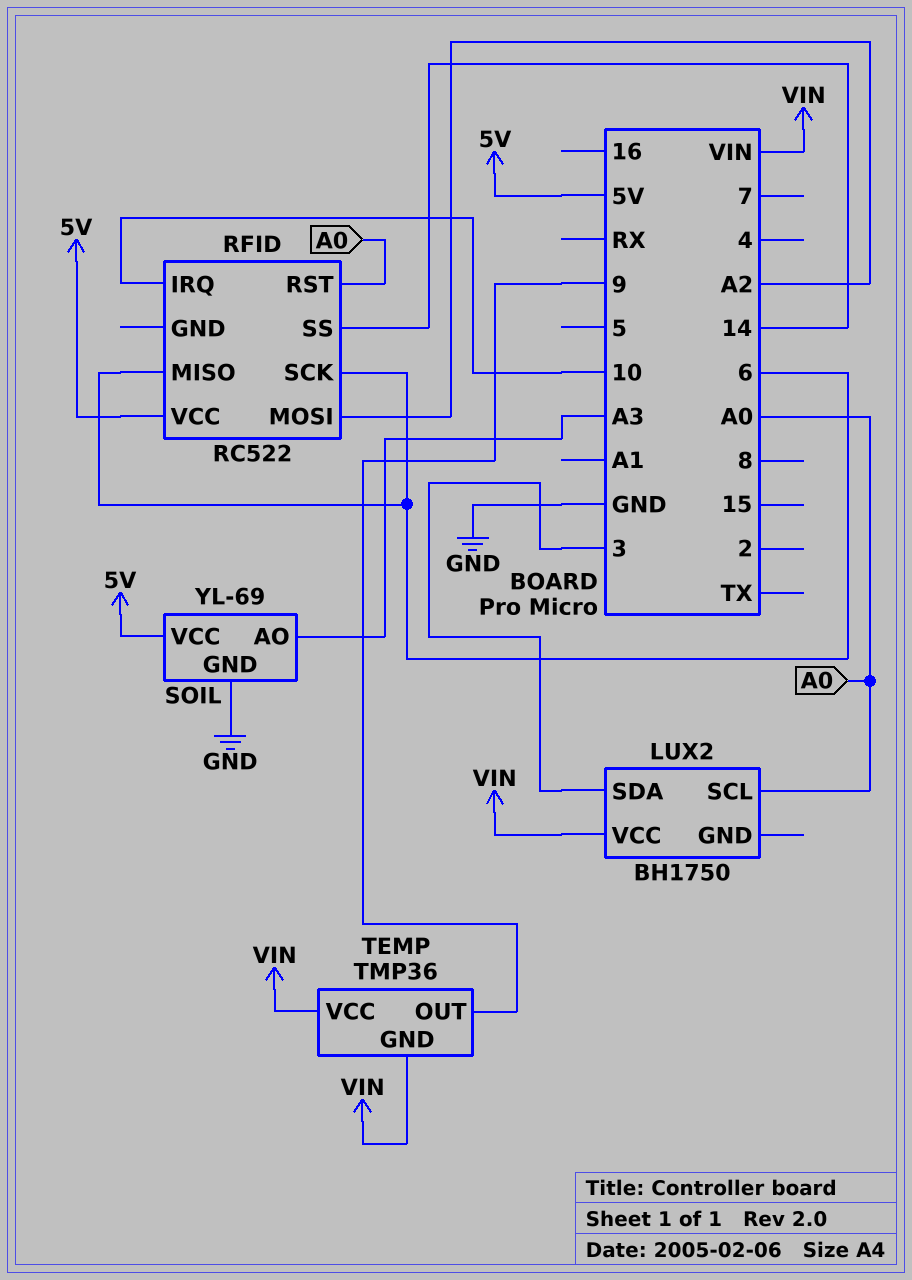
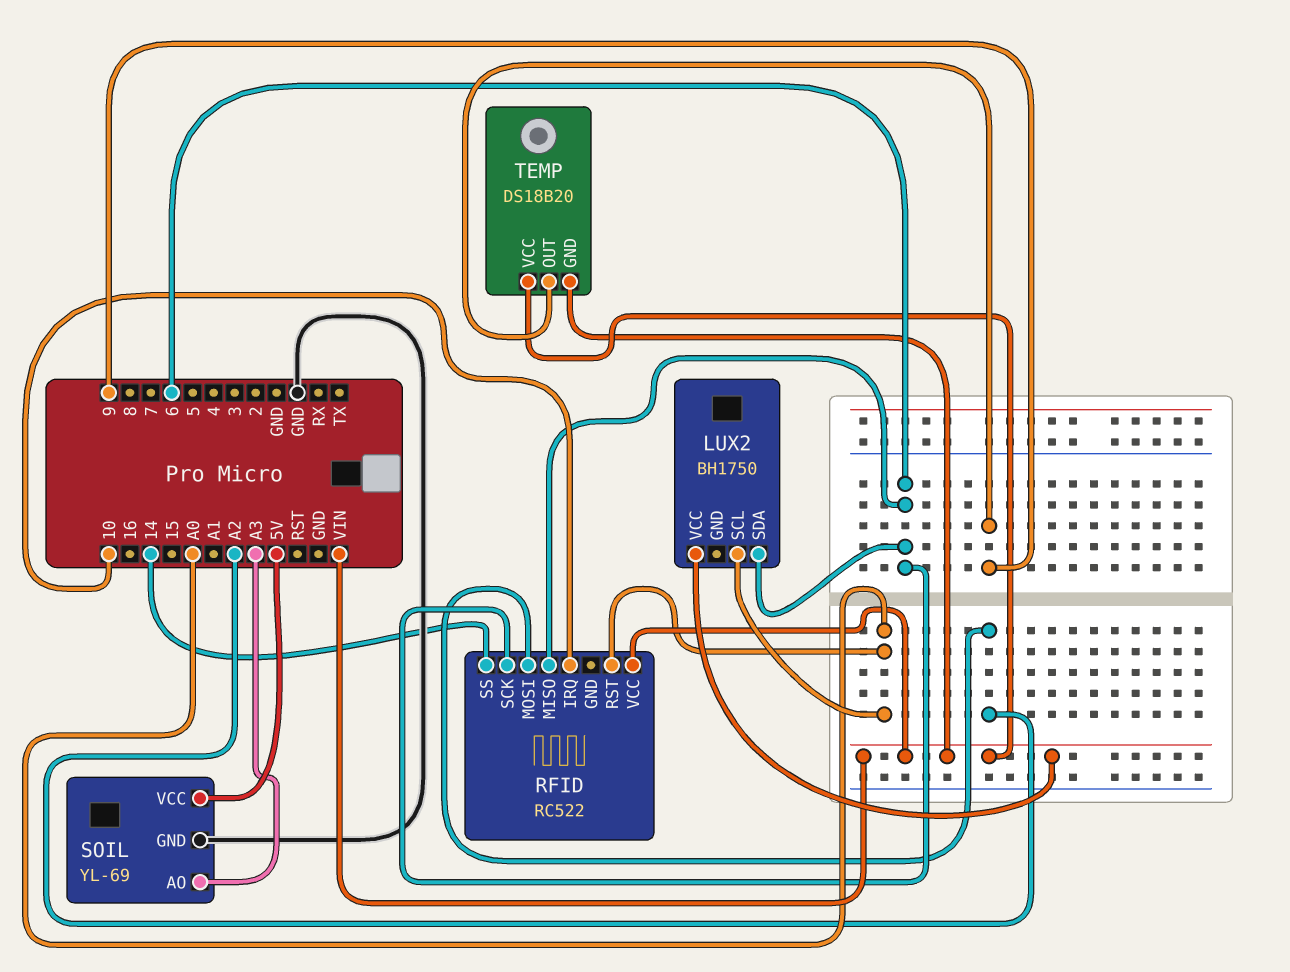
LUX2 pin SDA: 3 -> 6
RFID pin VCC: 5V -> VIN
TEMP: TMP36 -> DS18B20

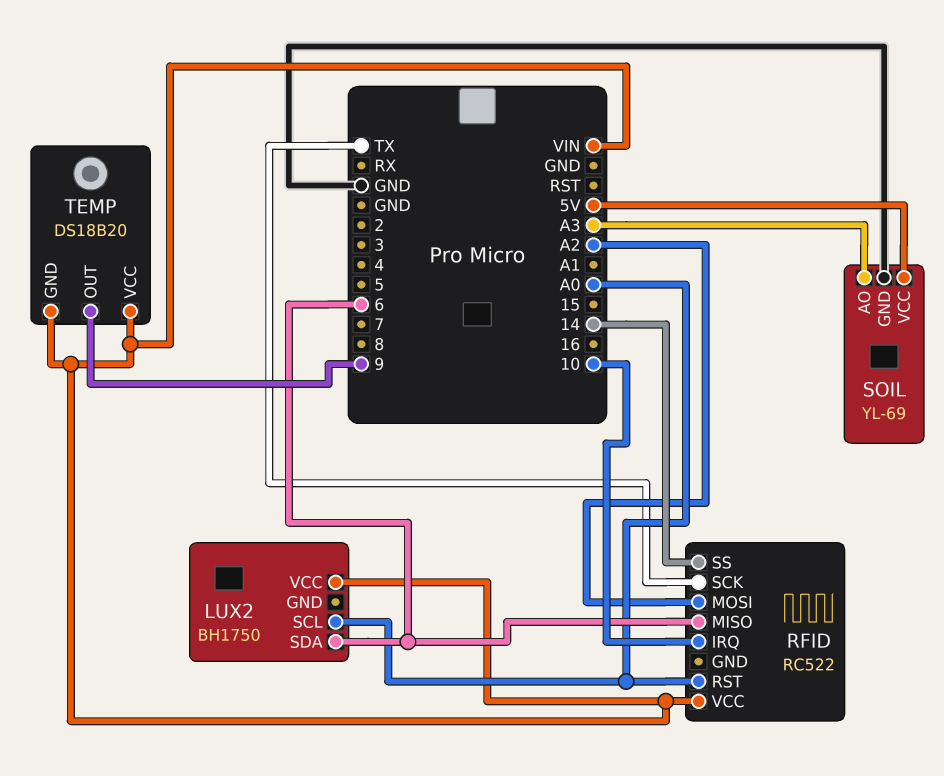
RFID pin SCK: 6 -> TX

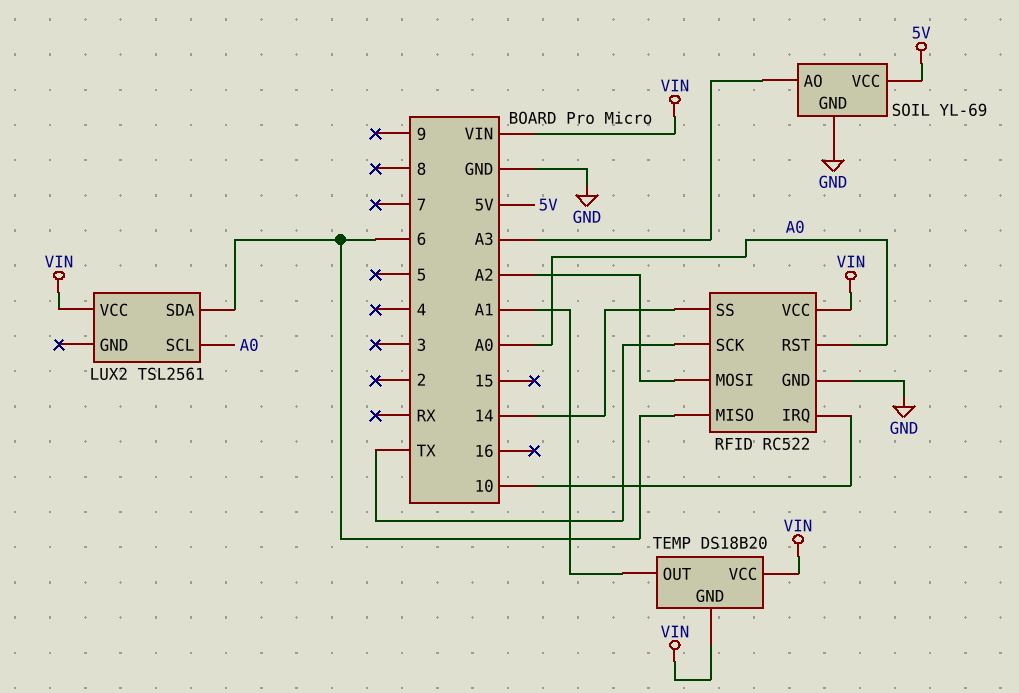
LUX2: BH1750 -> TSL2561
RFID pin GND: none -> GND
TEMP pin OUT: 9 -> A1

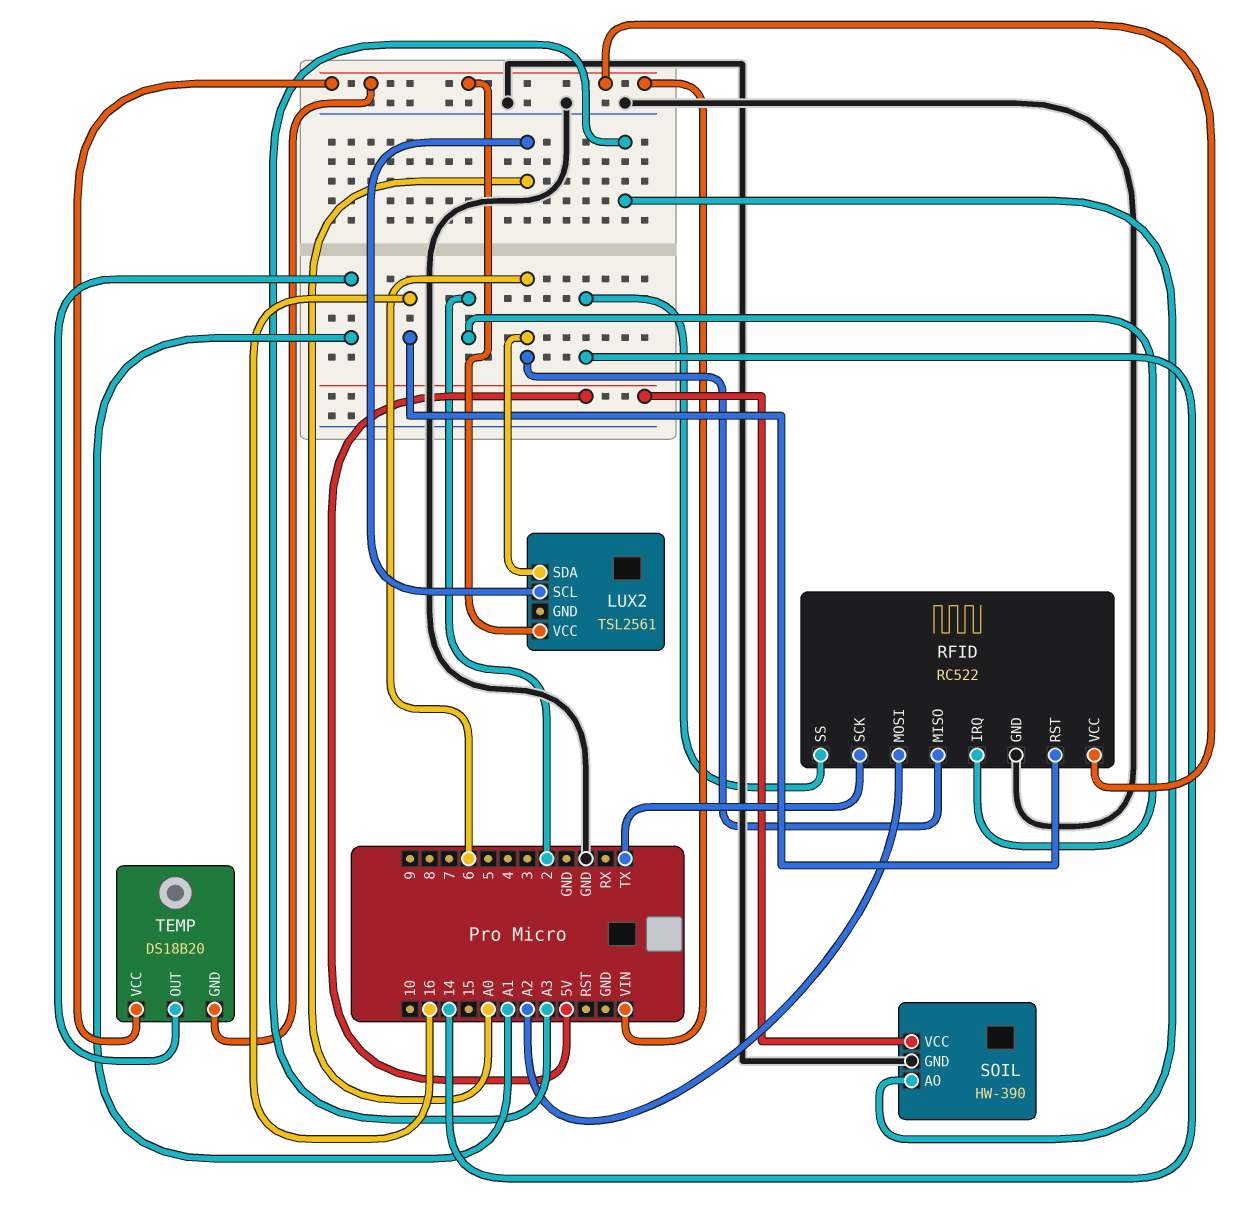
RFID pin IRQ: 10 -> 2
RFID pin RST: A0 -> 16
SOIL: YL-69 -> HW-390

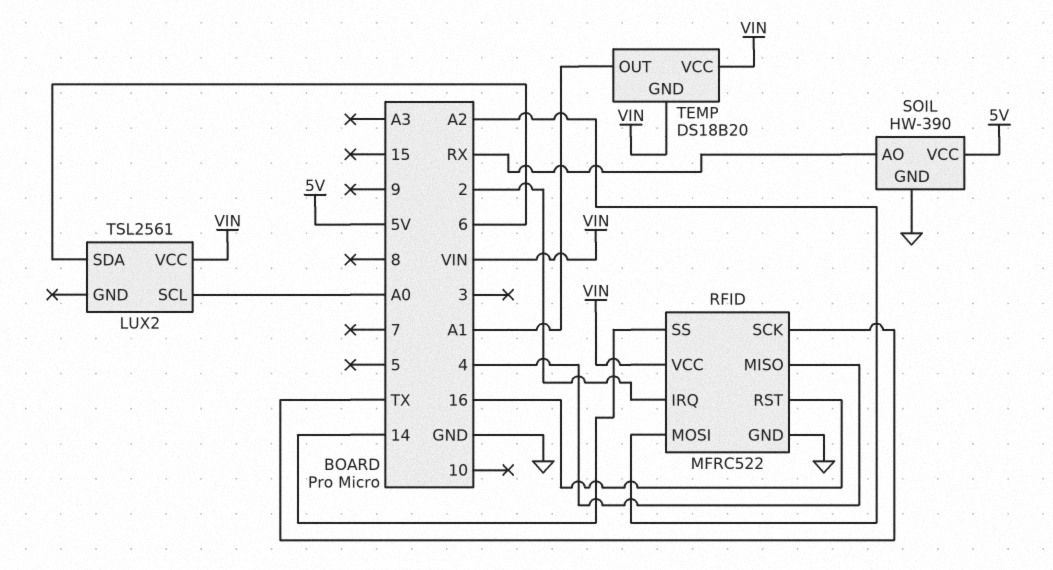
RFID: RC522 -> MFRC522
RFID pin MISO: 6 -> 4
SOIL pin AO: A3 -> RX

